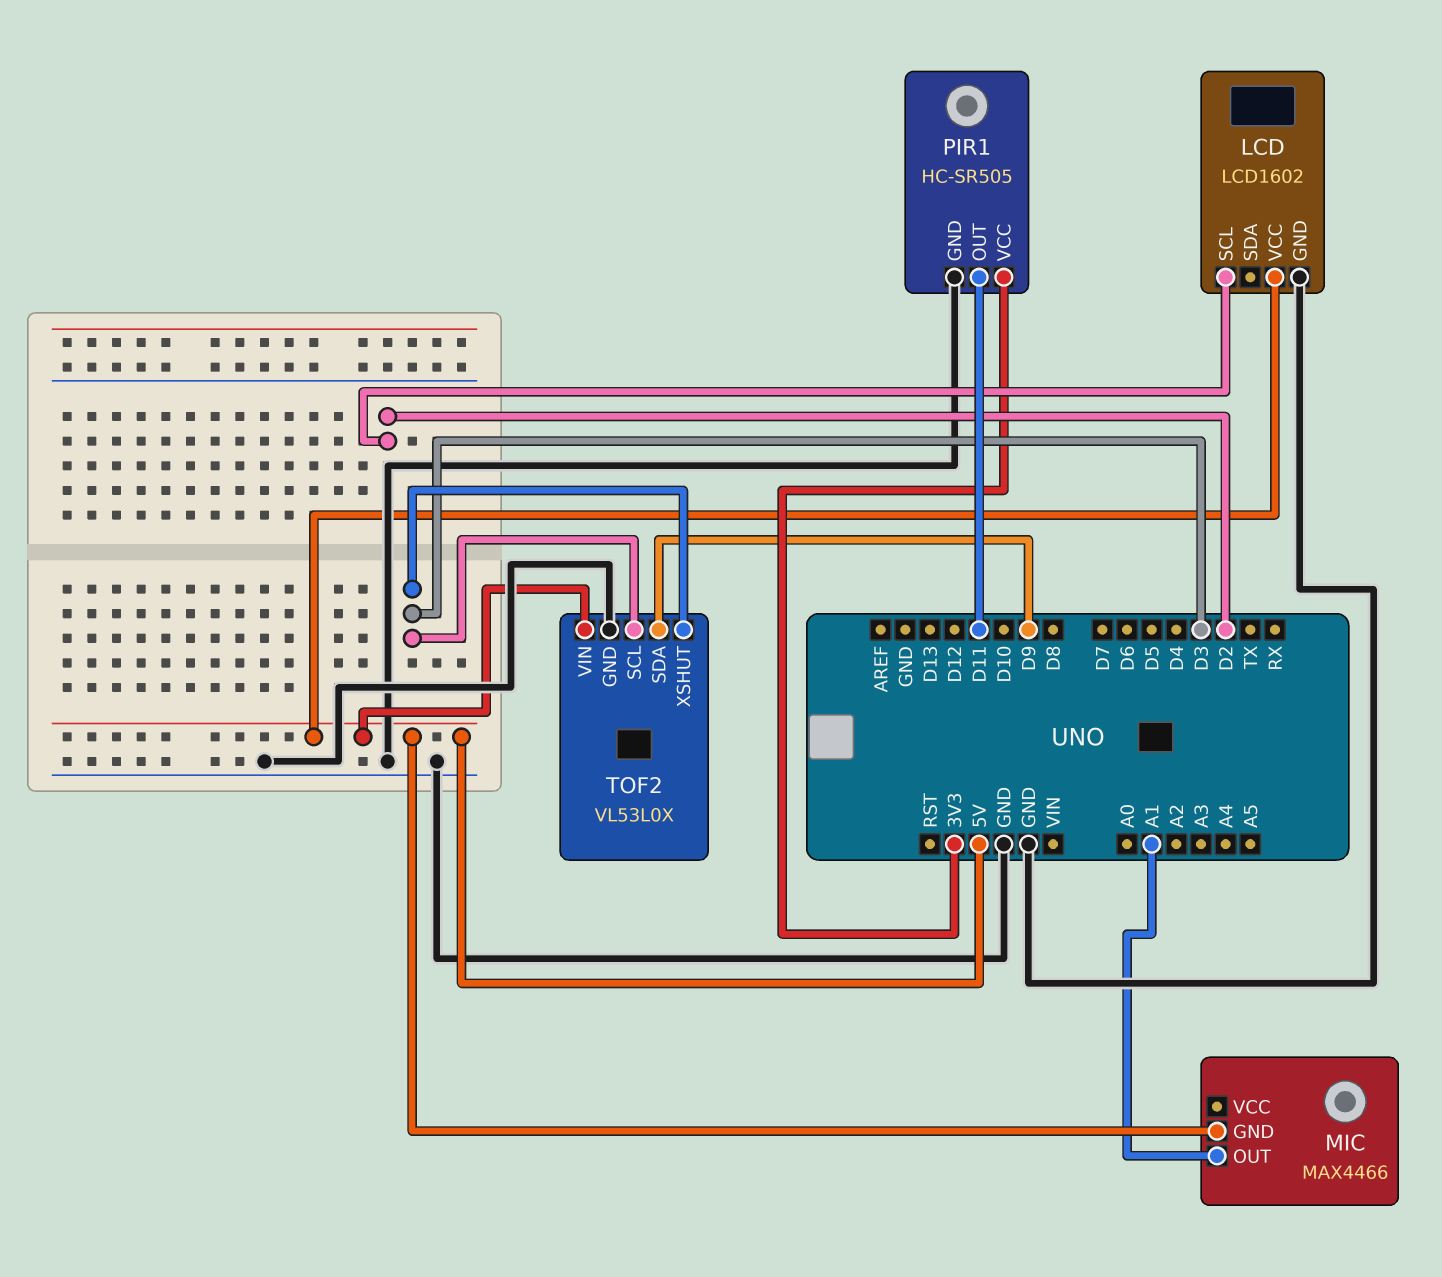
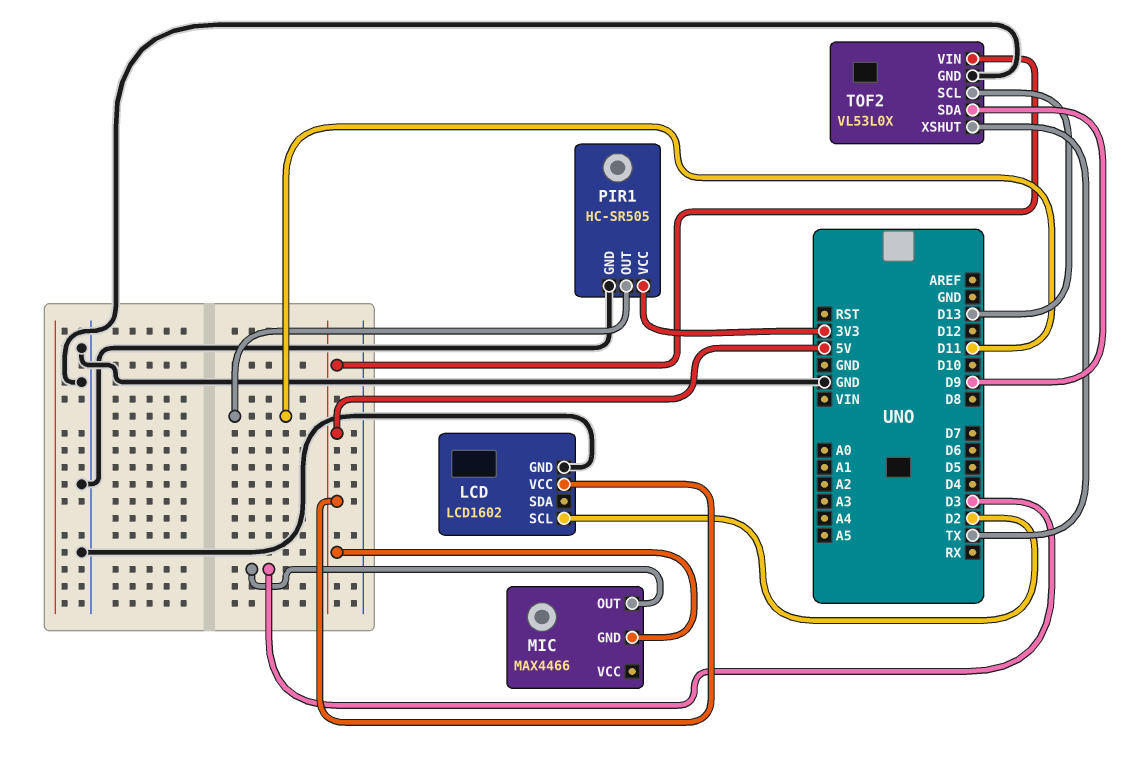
MIC pin OUT: A1 -> D3
TOF2 pin SCL: D3 -> D13
TOF2 pin XSHUT: D3 -> TX

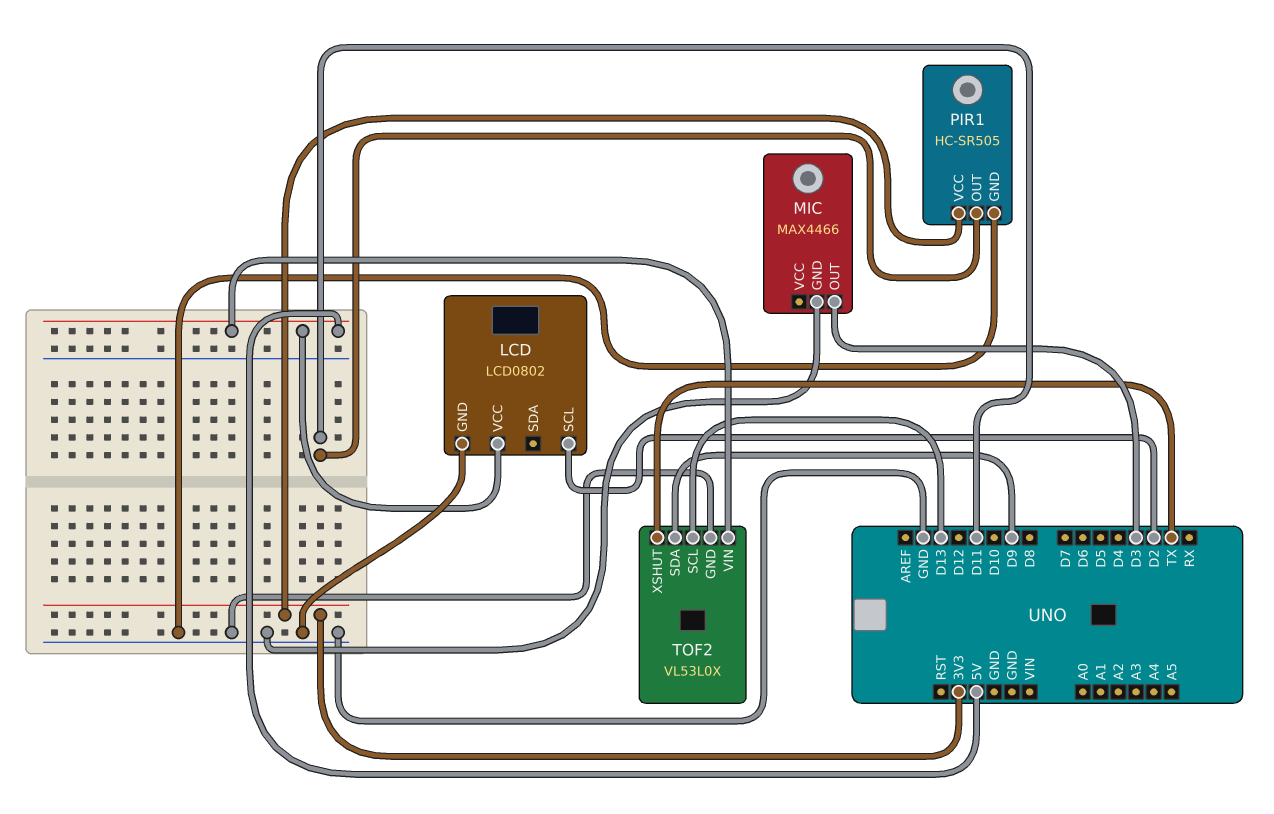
LCD: LCD1602 -> LCD0802
MIC pin GND: 5V -> GND

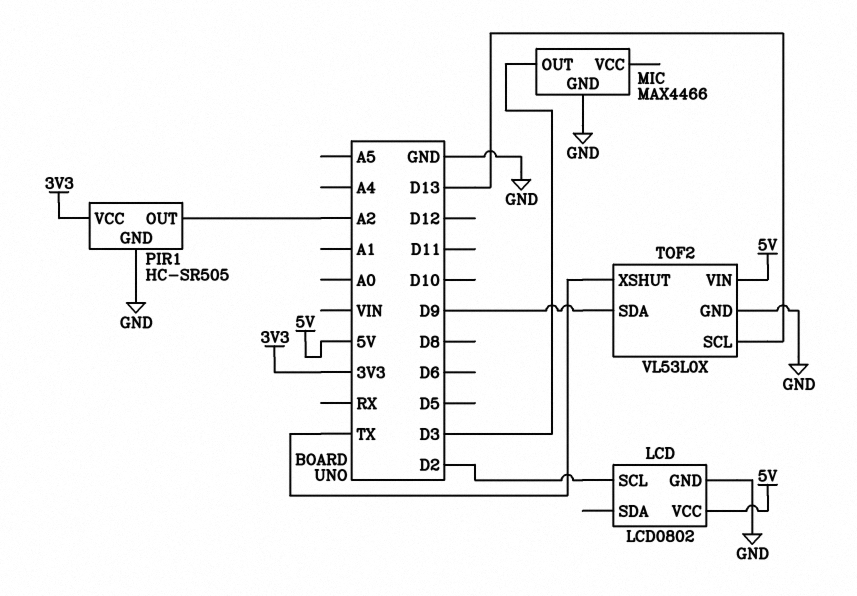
PIR1 pin OUT: D11 -> A2

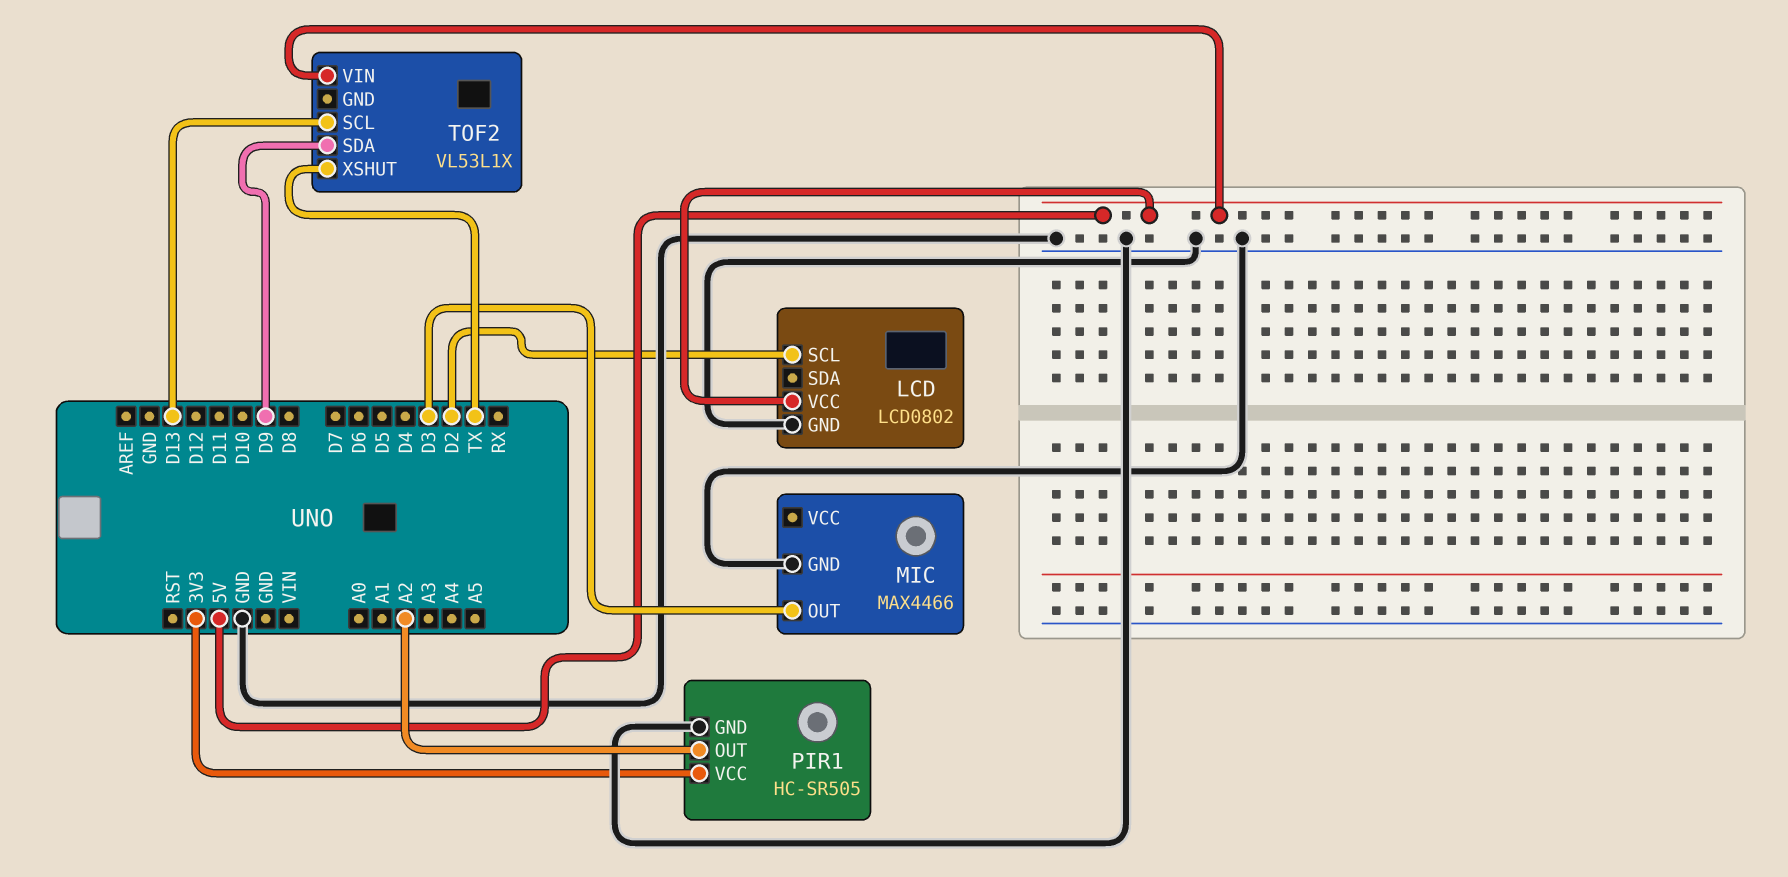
TOF2: VL53L0X -> VL53L1X
TOF2 pin GND: GND -> none

